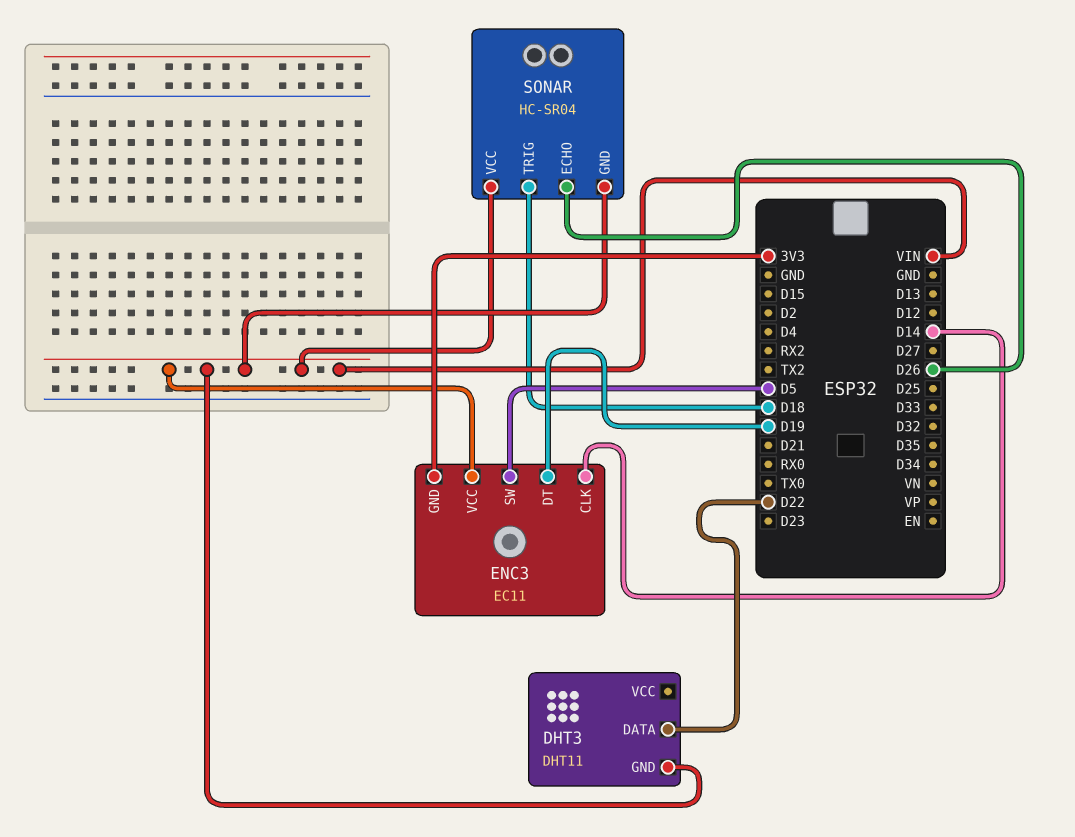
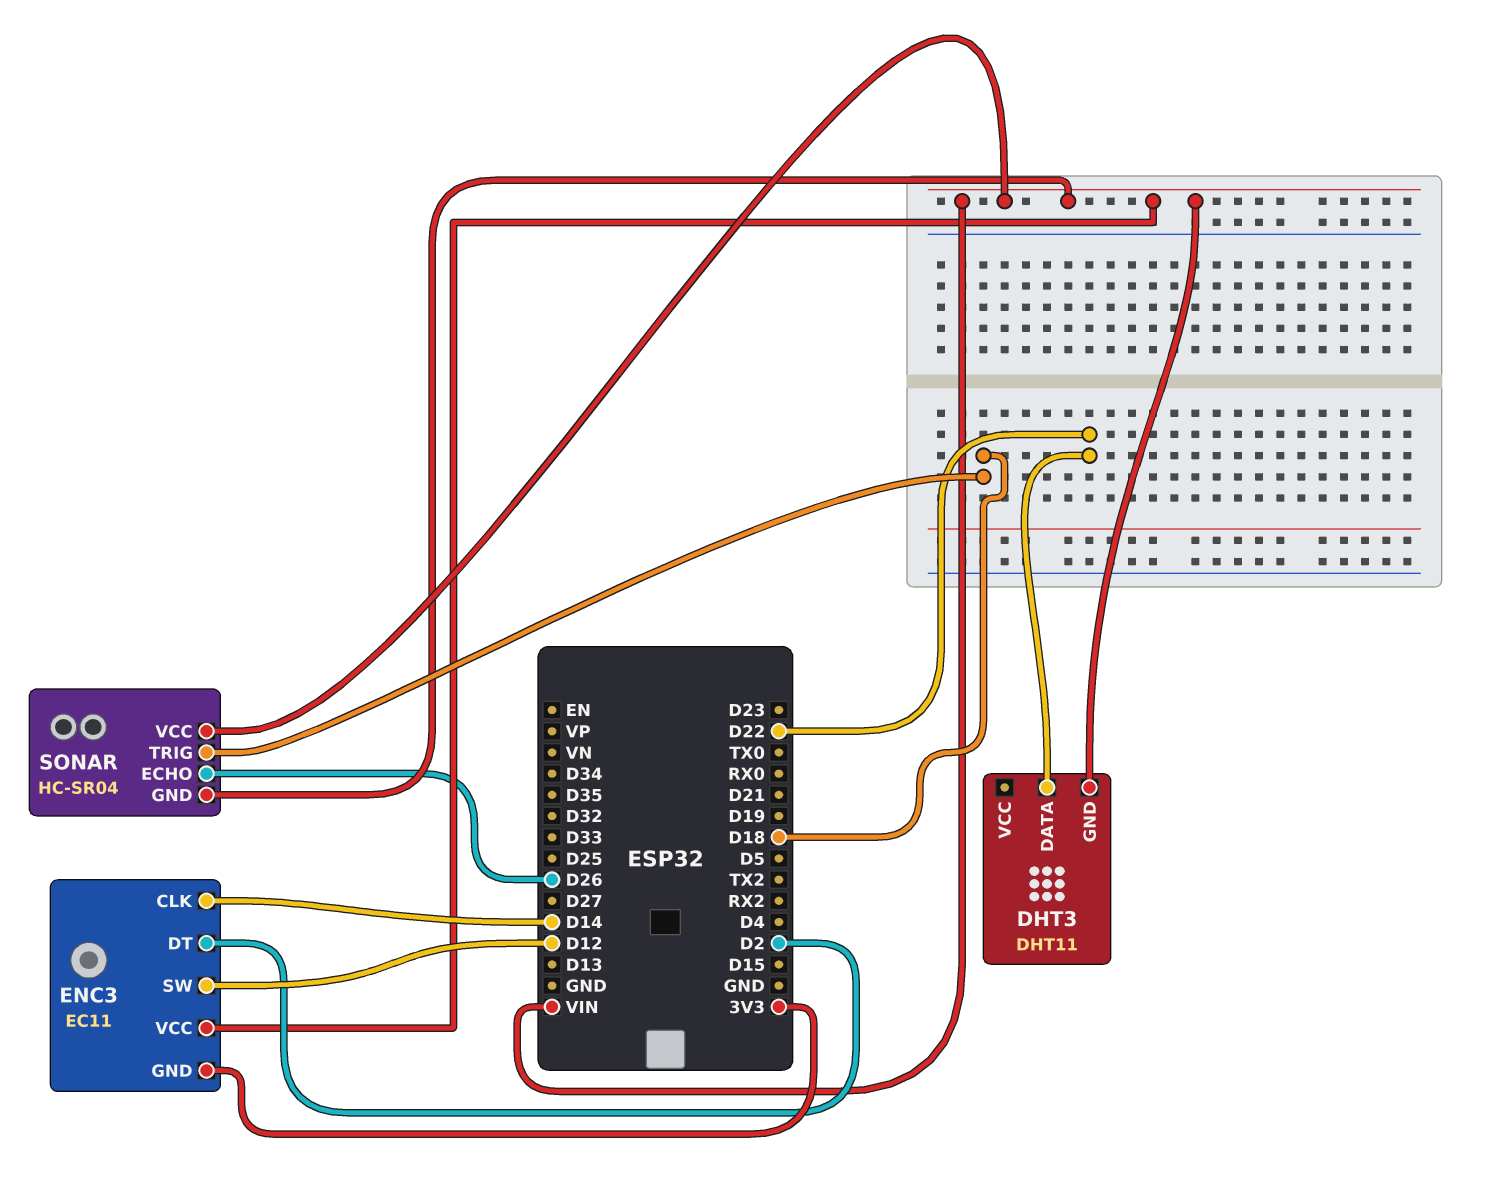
ENC3 pin DT: D19 -> D2
ENC3 pin SW: D5 -> D12

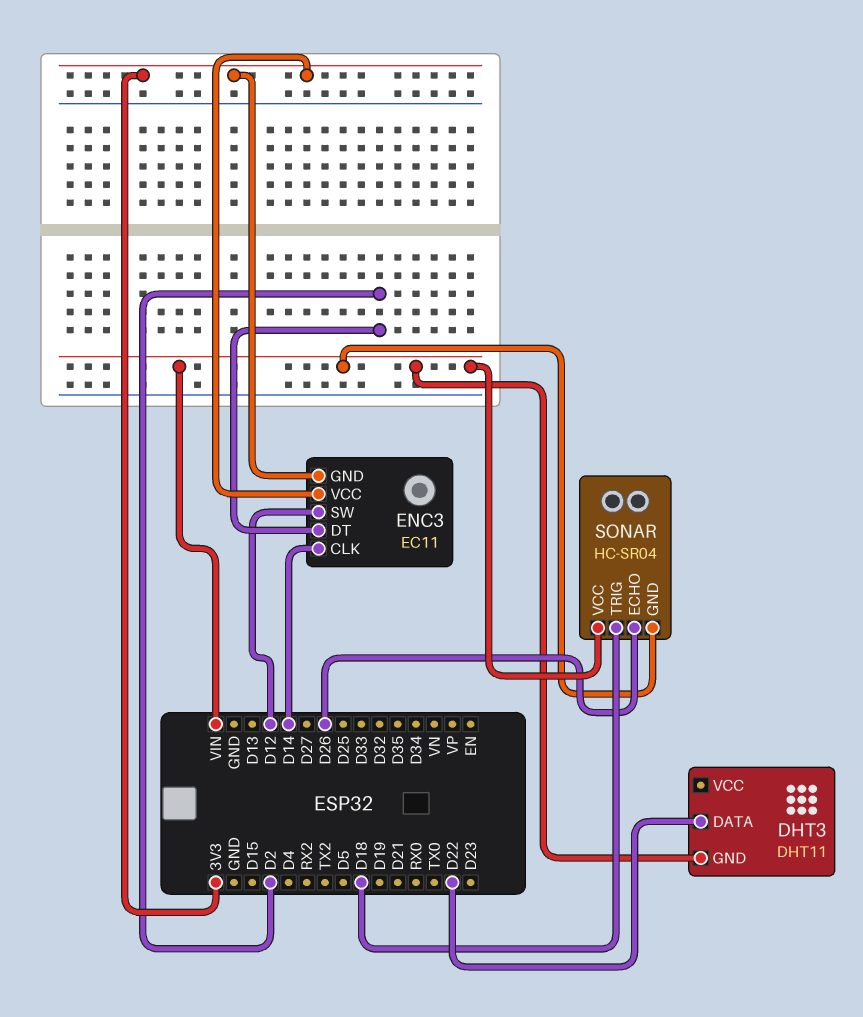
ENC3 pin VCC: VIN -> 3V3

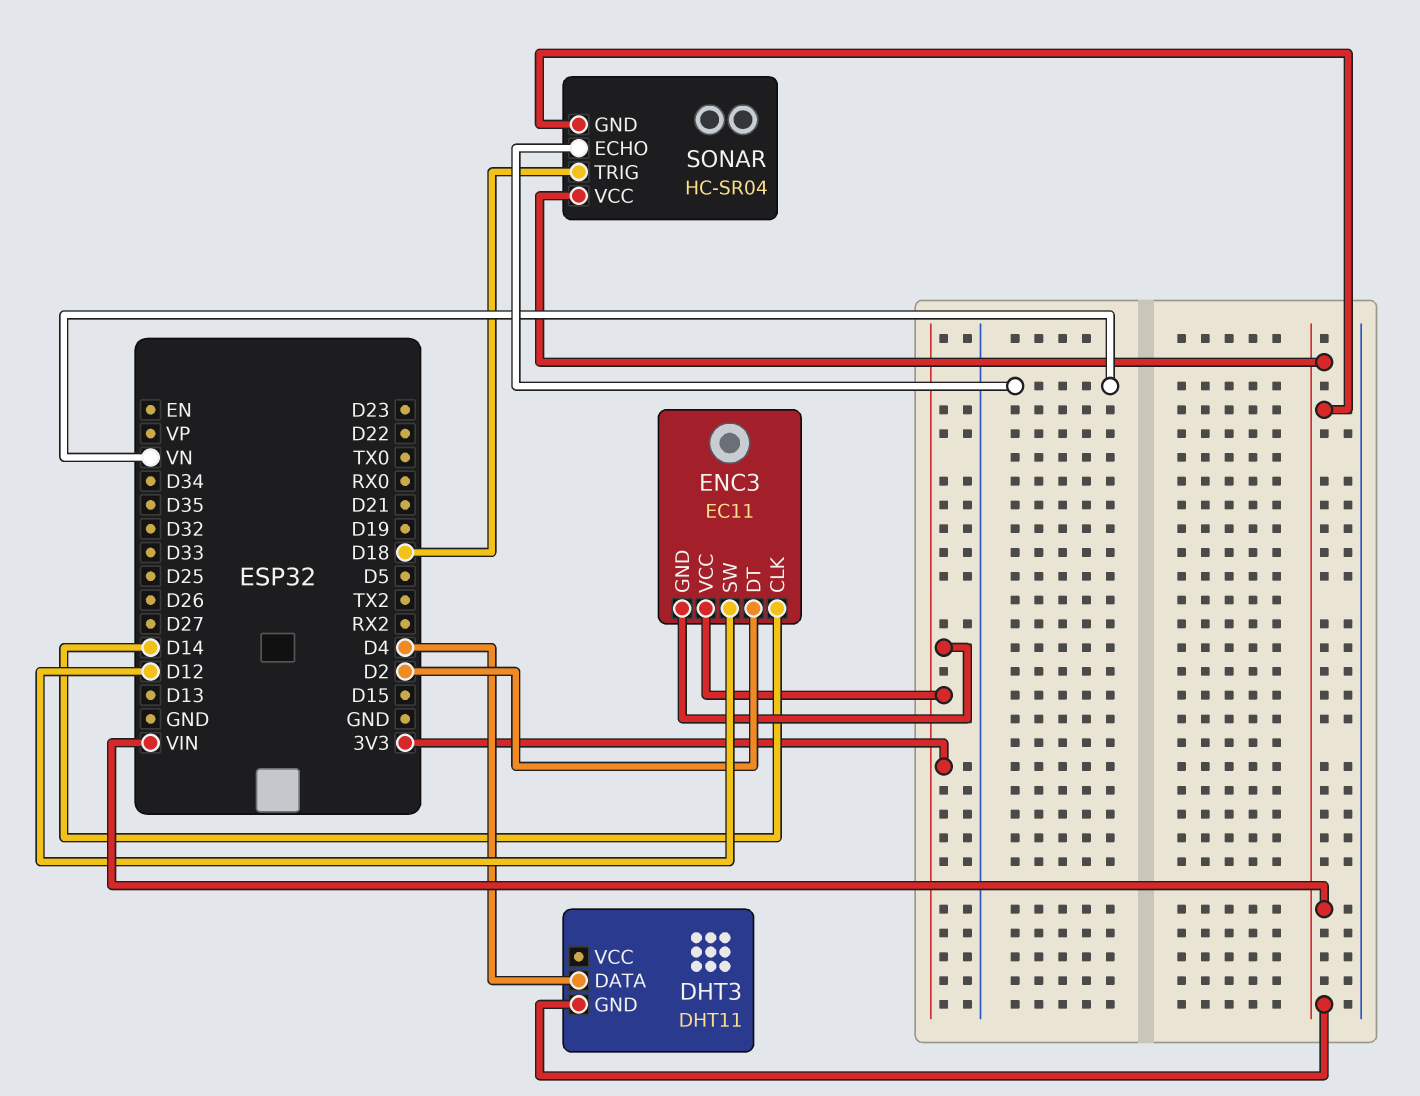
DHT3 pin DATA: D22 -> D4
SONAR pin ECHO: D26 -> VN

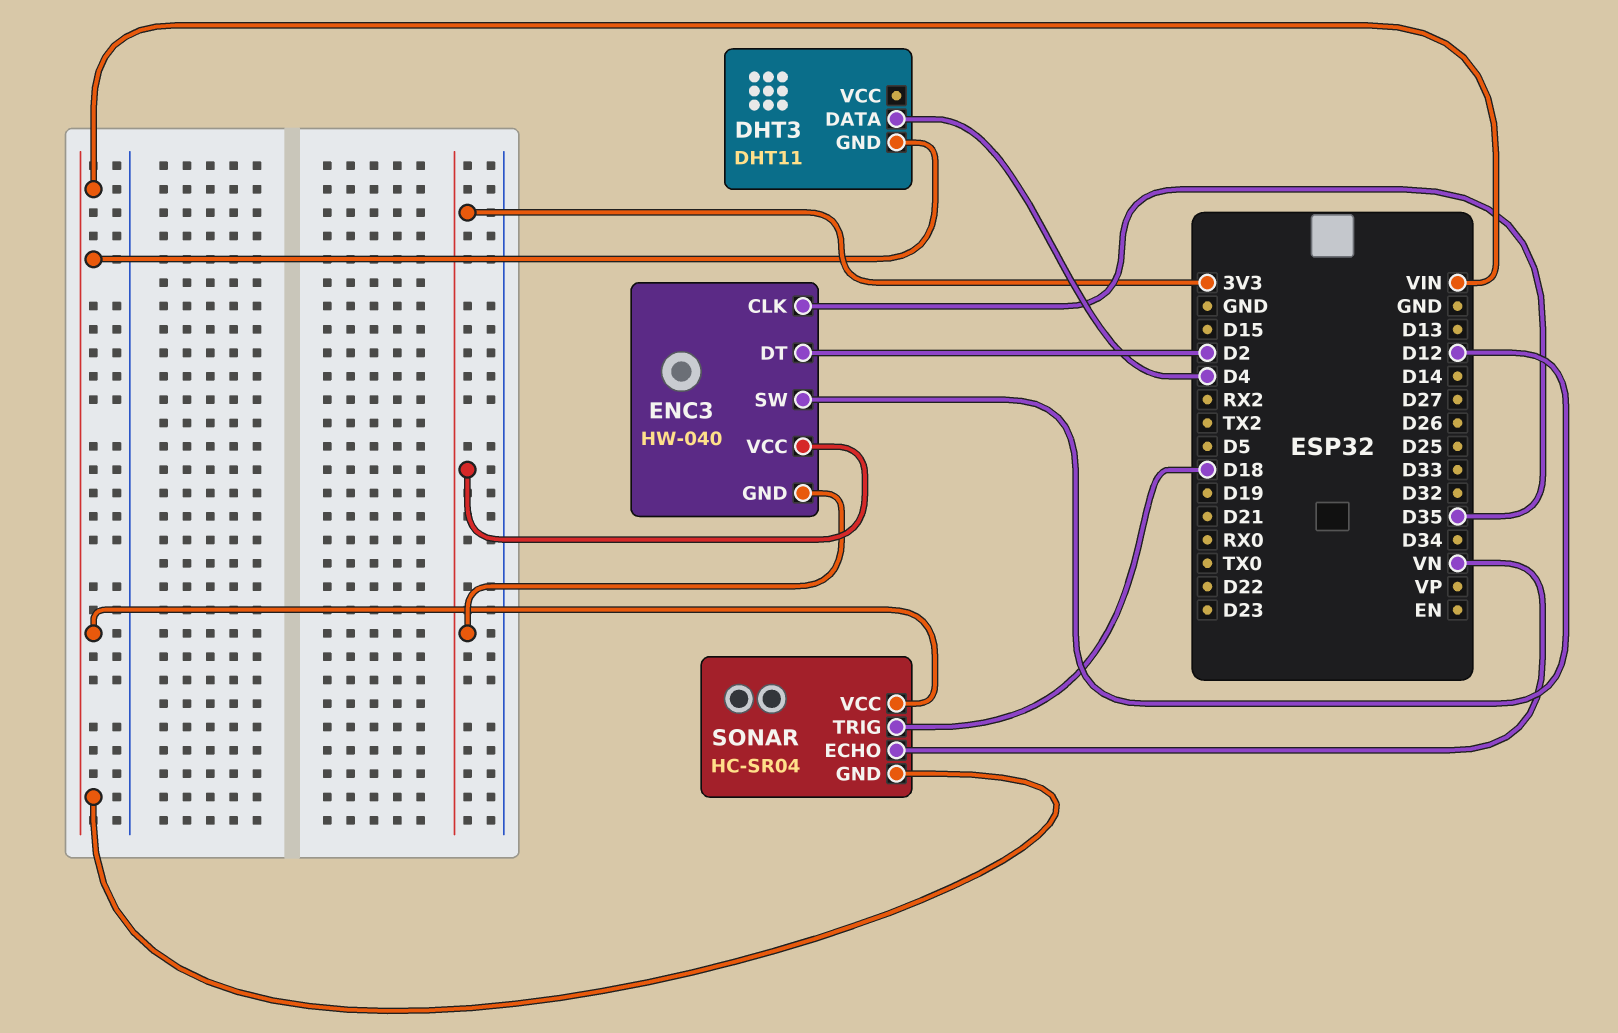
ENC3: EC11 -> HW-040
ENC3 pin CLK: D14 -> D35

